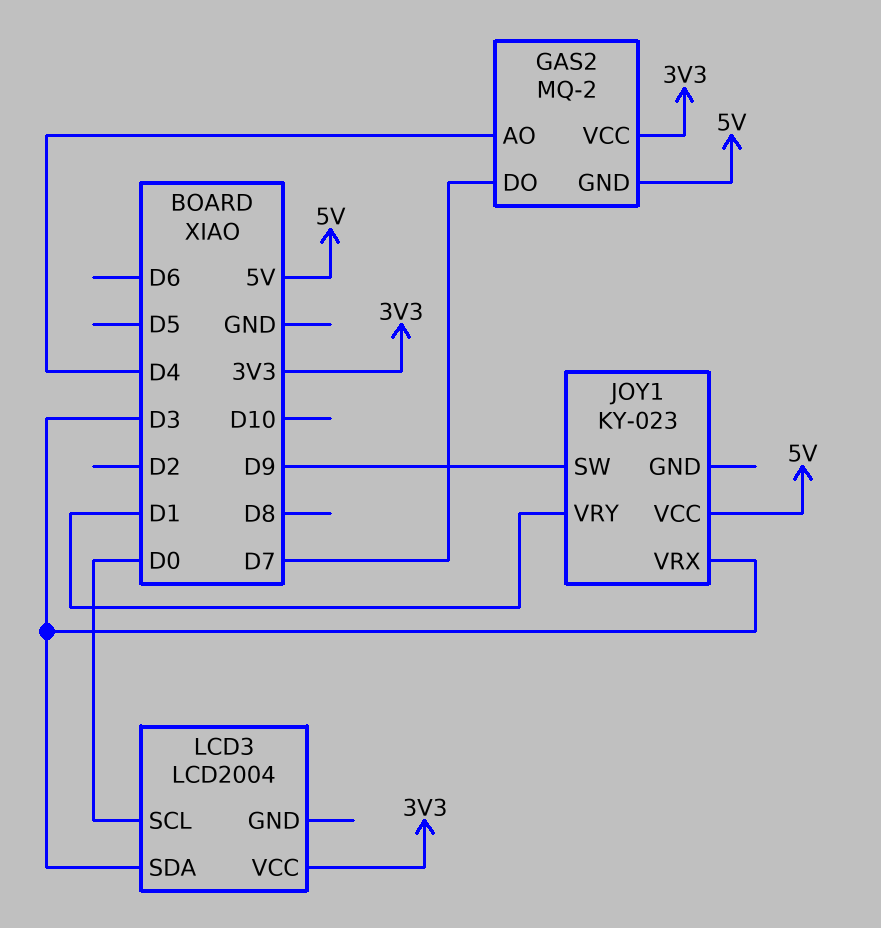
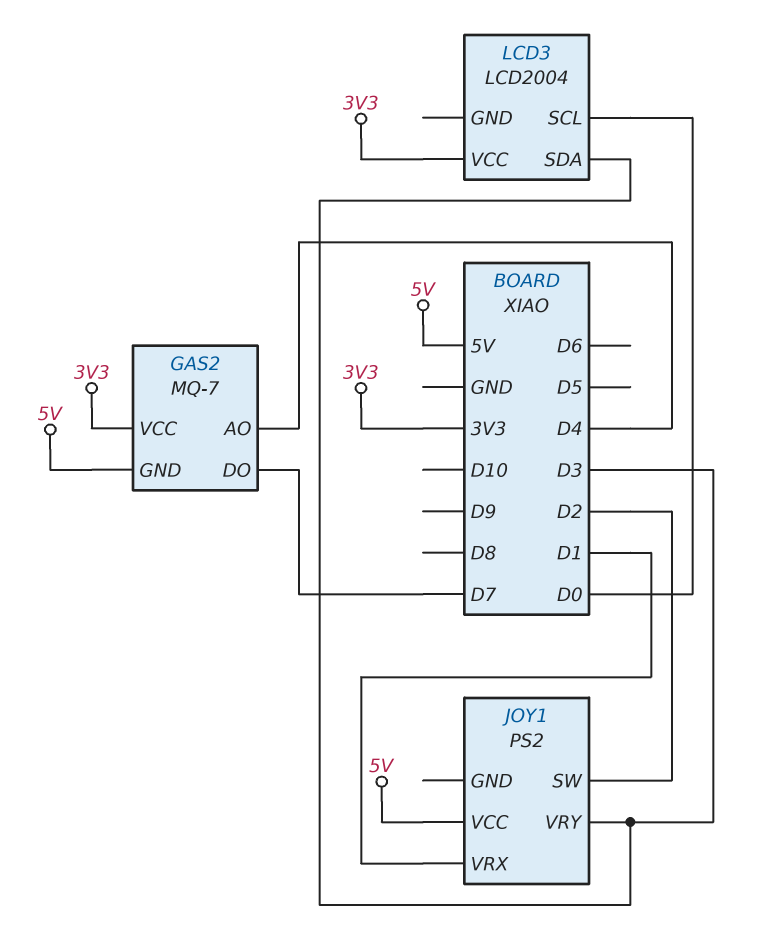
GAS2: MQ-2 -> MQ-7
JOY1: KY-023 -> PS2
JOY1 pin SW: D9 -> D2
JOY1 pin VRX: D3 -> D1
JOY1 pin VRY: D1 -> D3

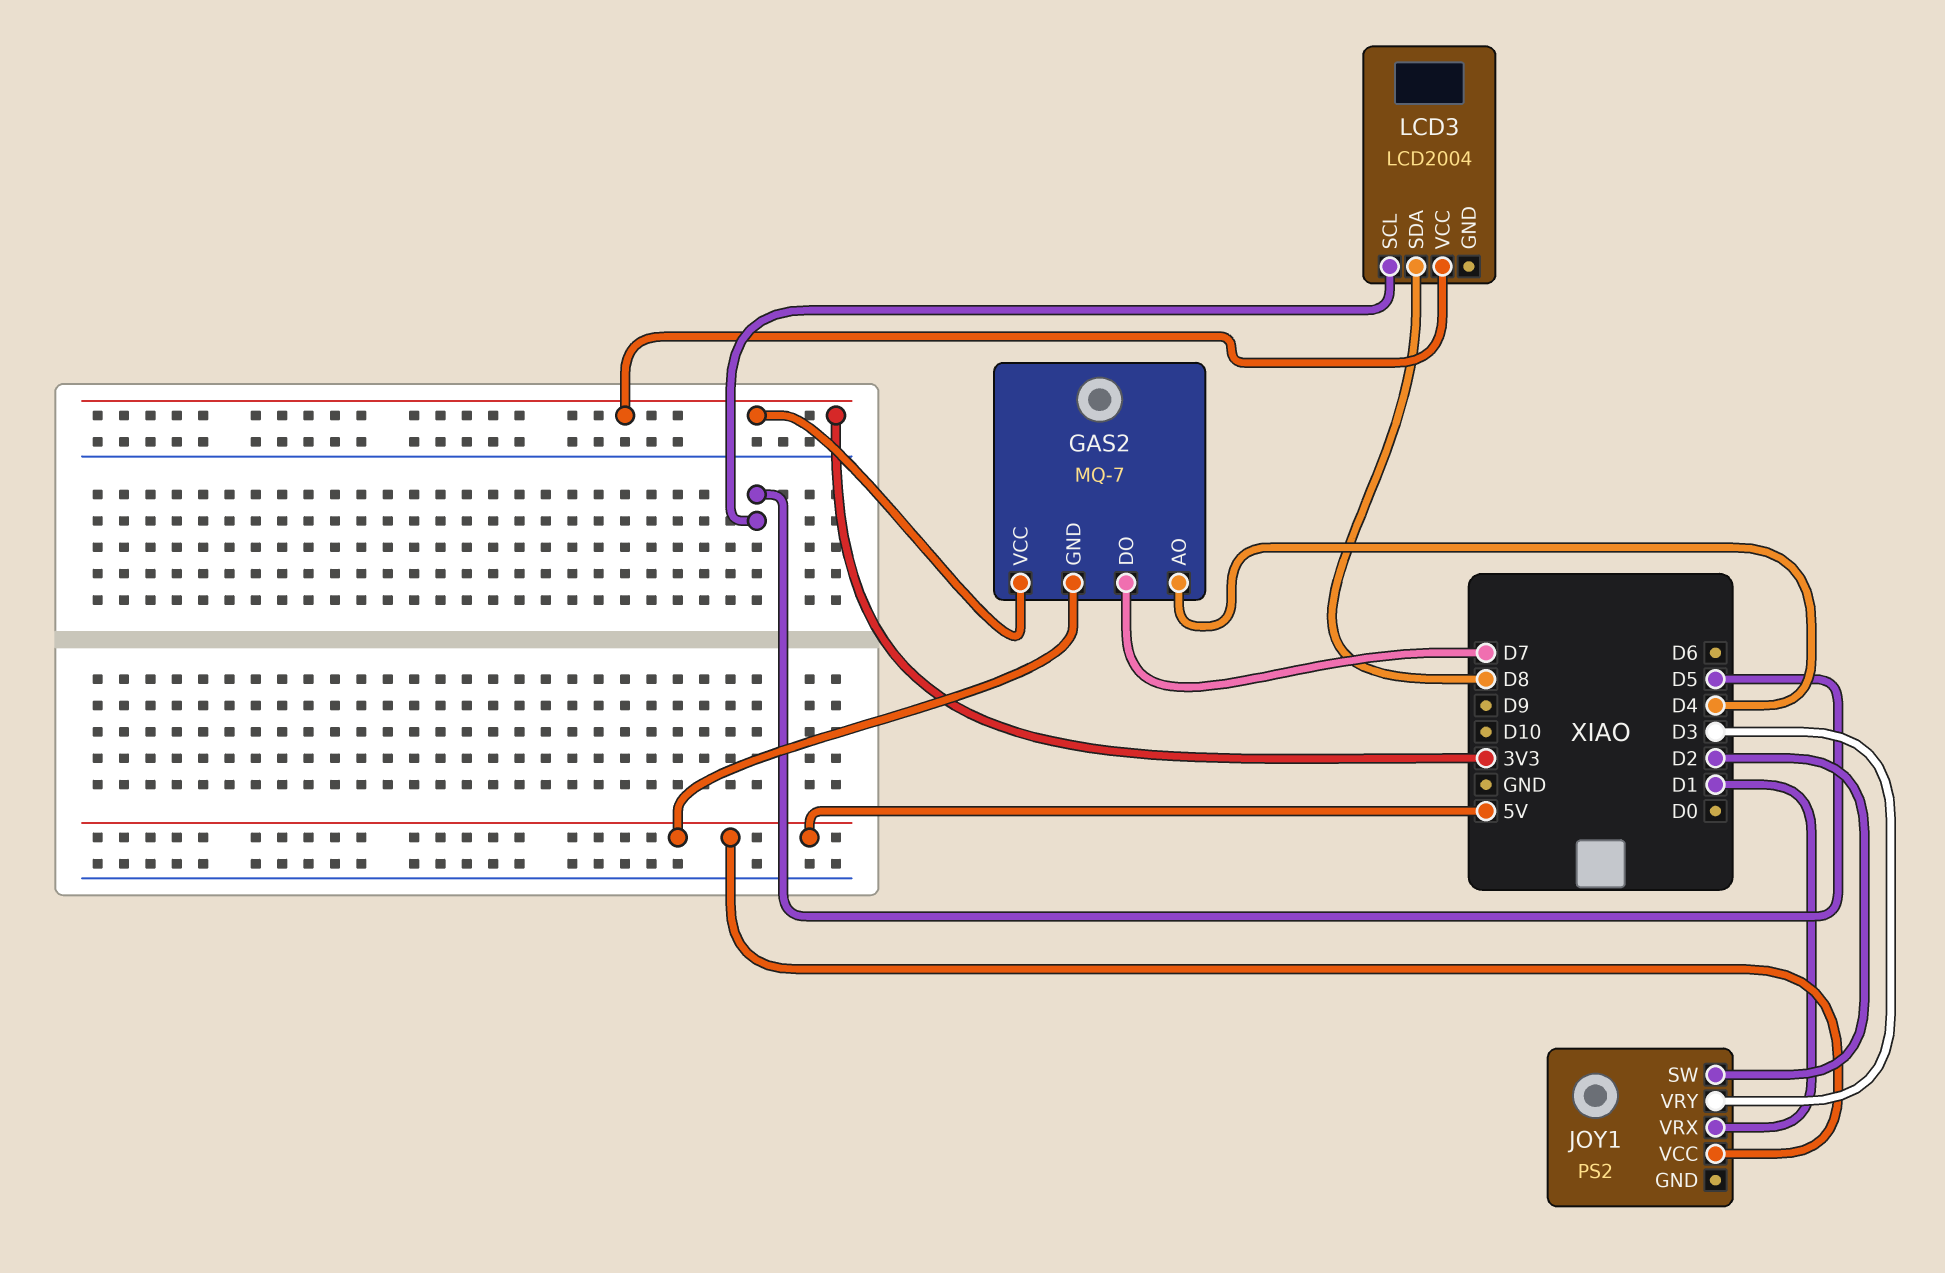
LCD3 pin SCL: D0 -> D5
LCD3 pin SDA: D3 -> D8

